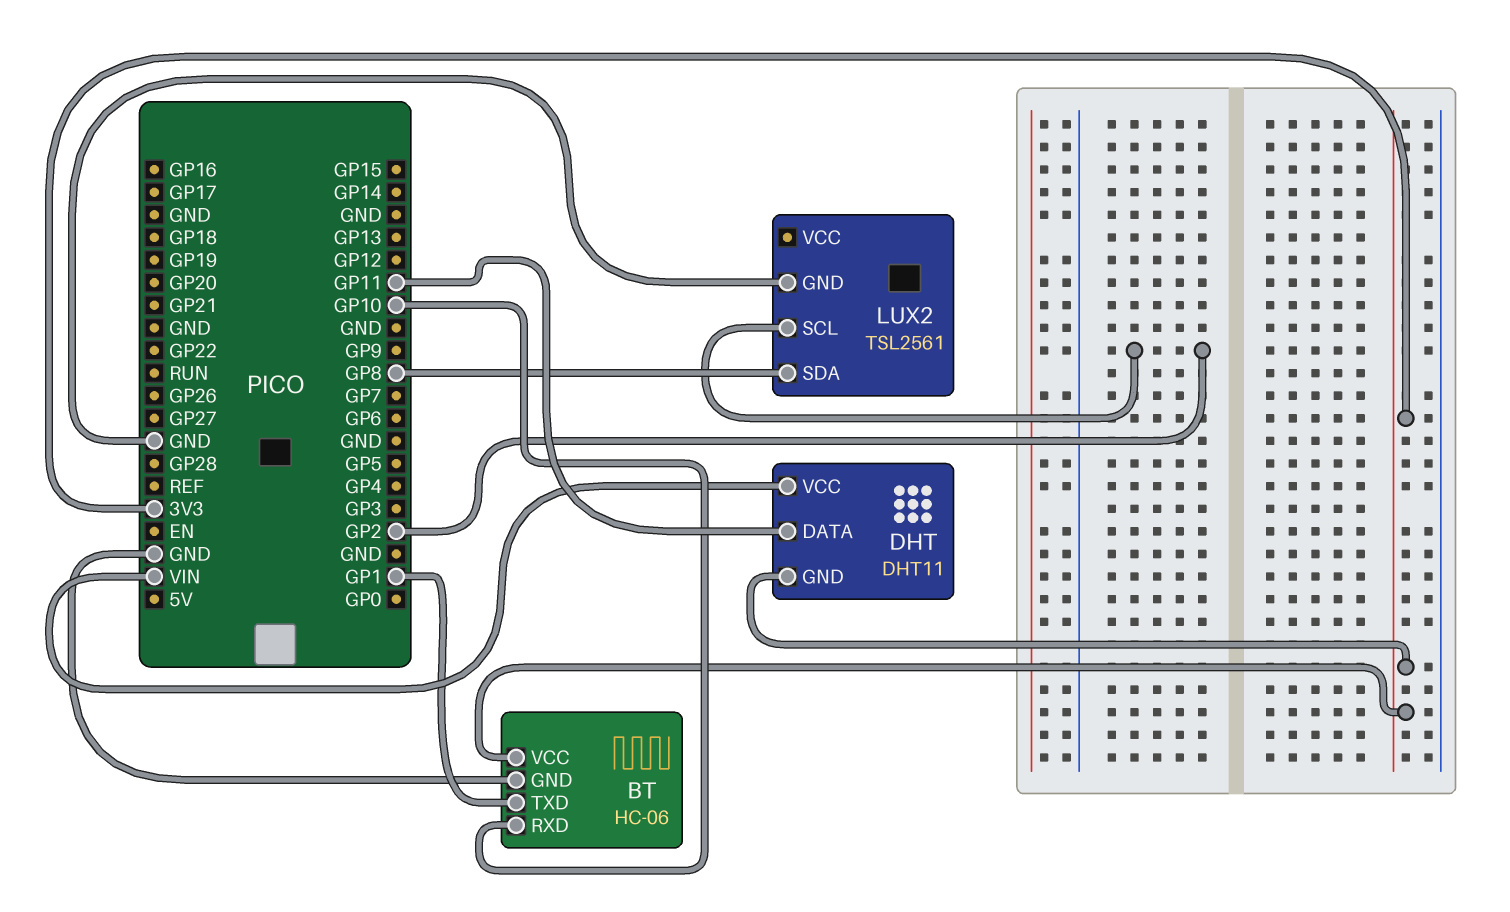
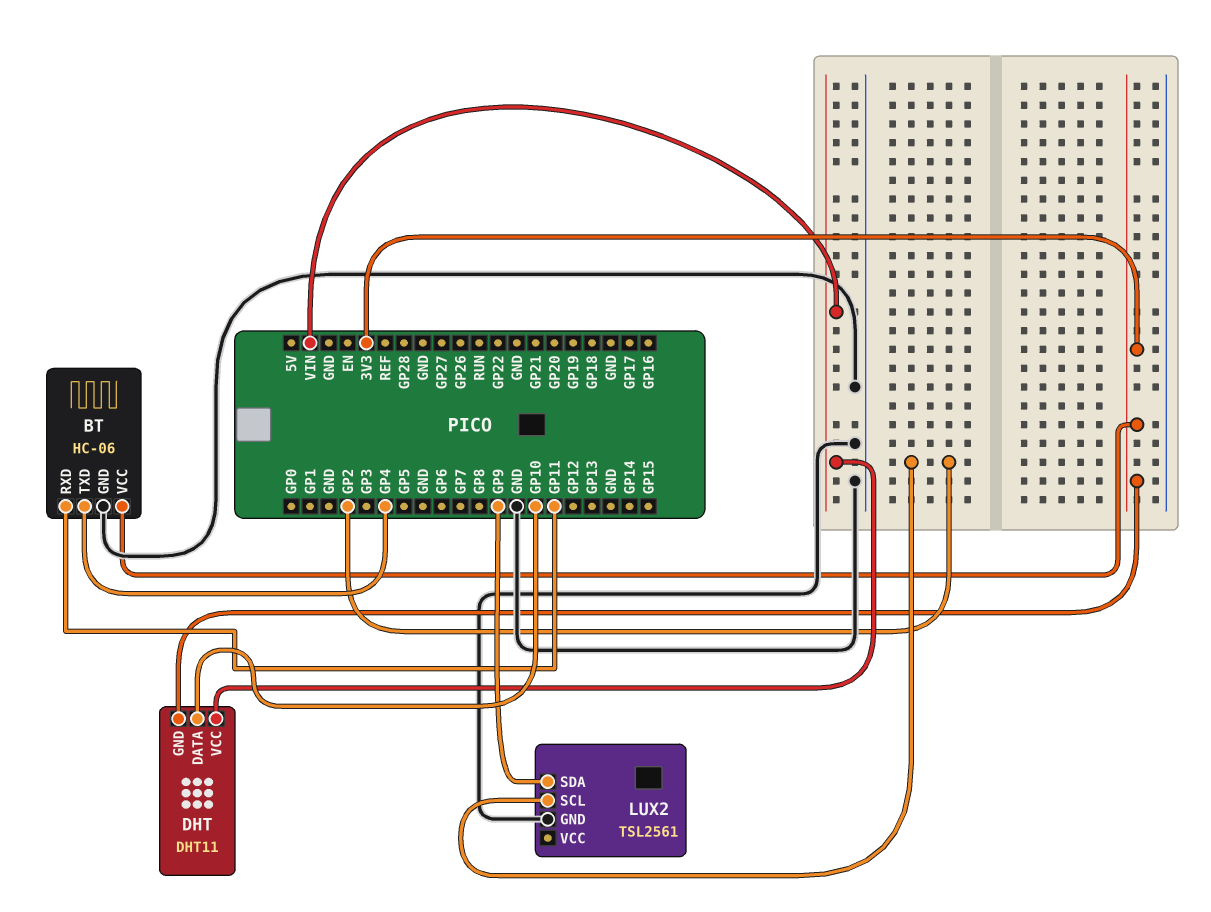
BT pin RXD: GP10 -> GP11
BT pin TXD: GP1 -> GP4
DHT pin DATA: GP11 -> GP10
LUX2 pin SDA: GP8 -> GP9

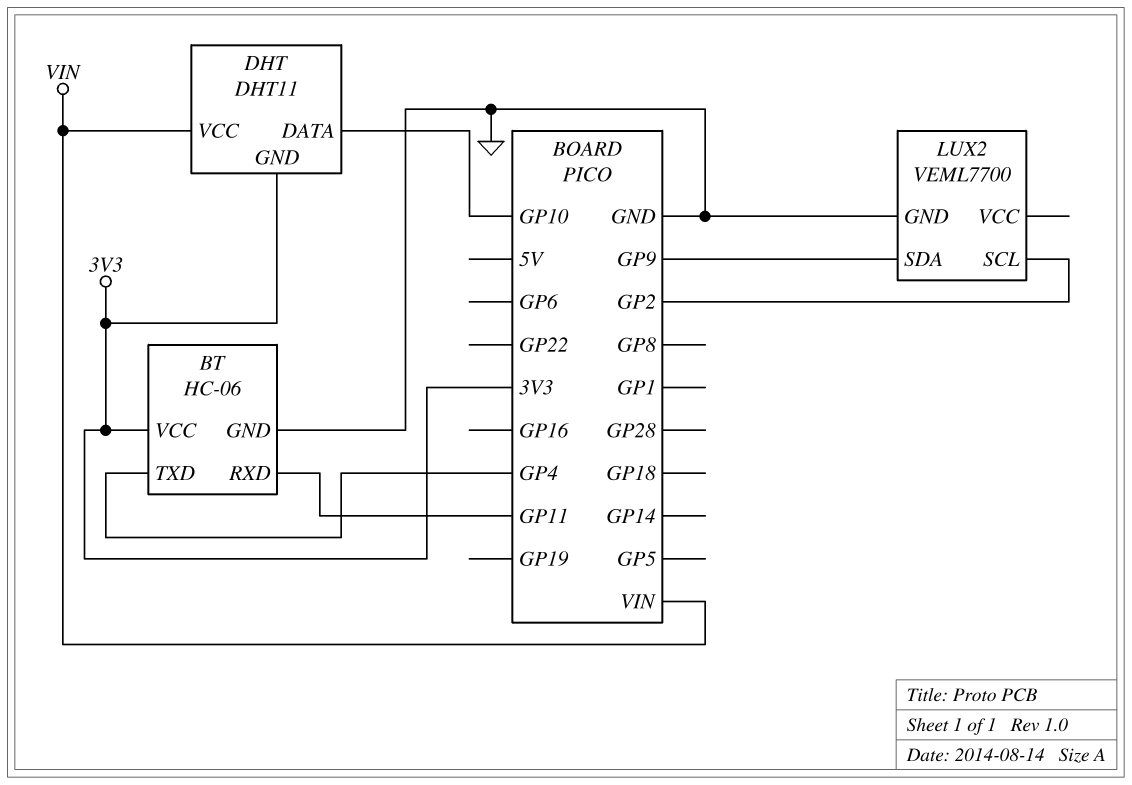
LUX2: TSL2561 -> VEML7700

